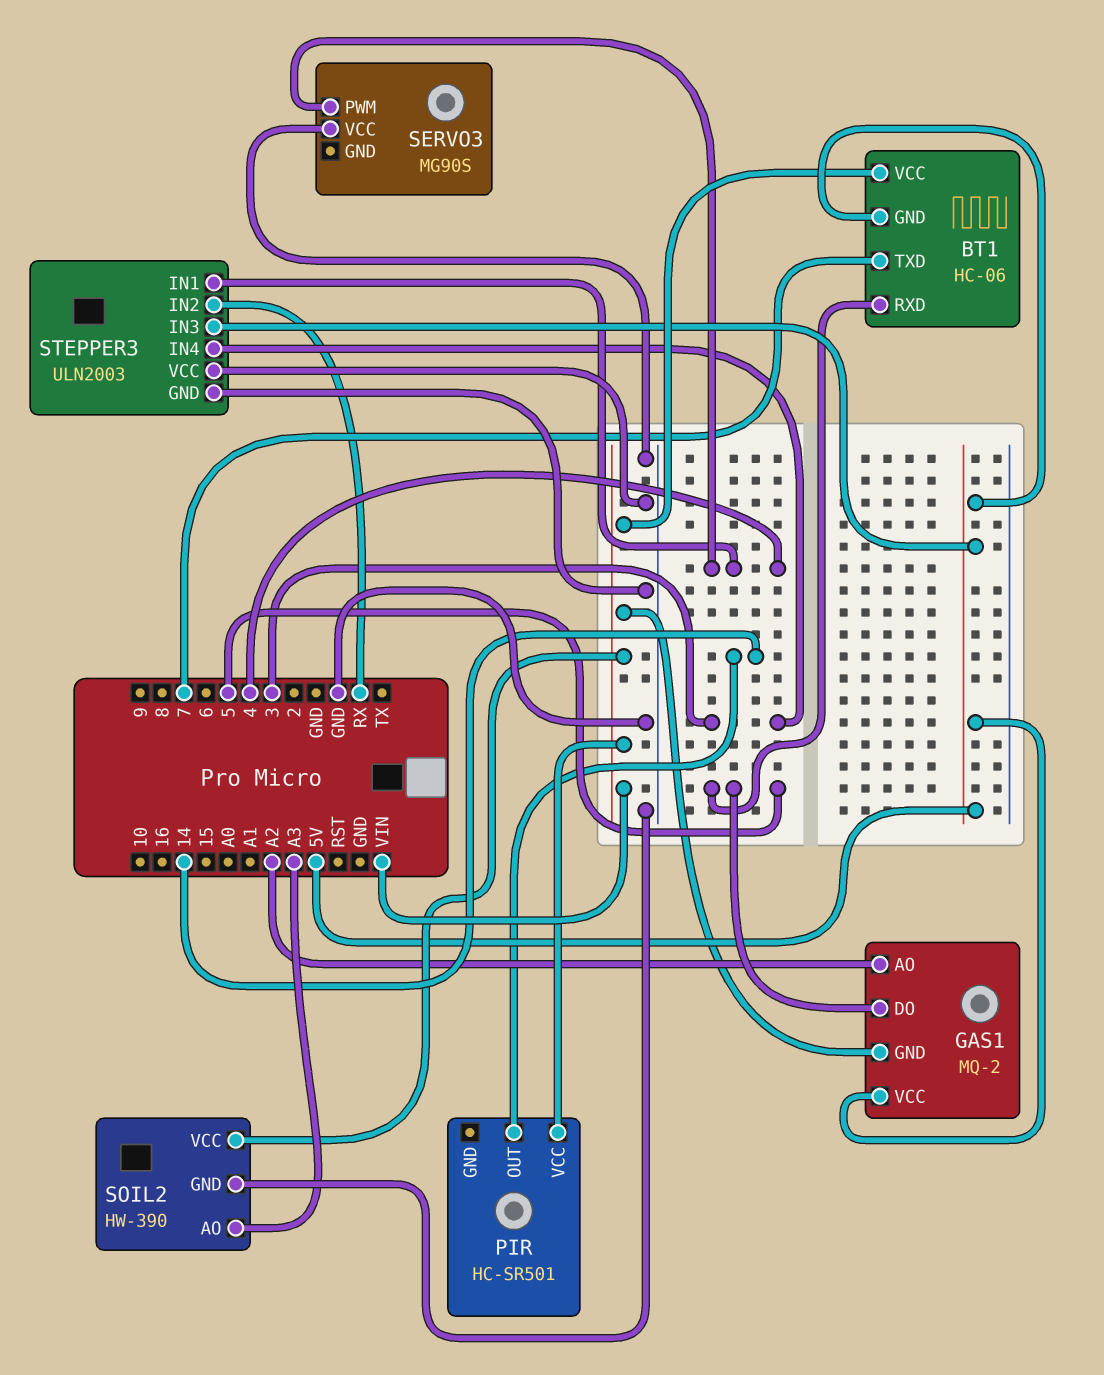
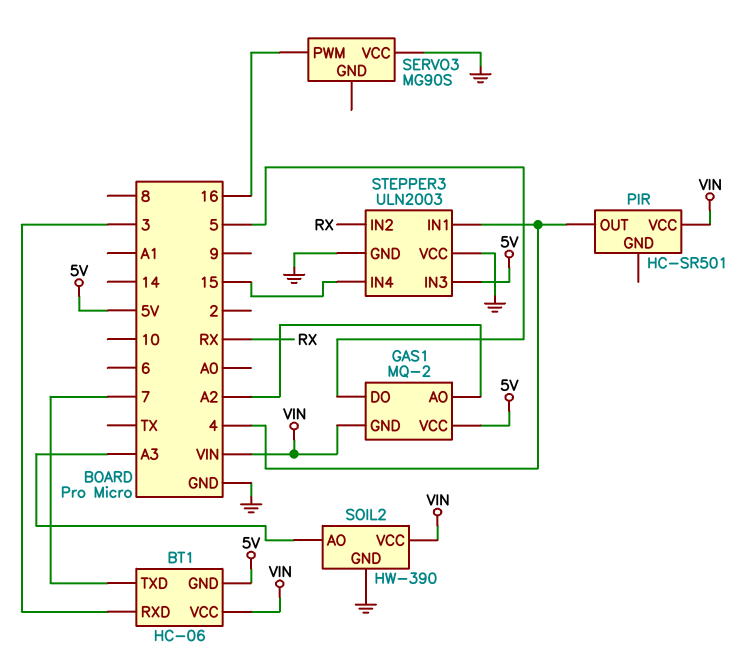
BT1 pin RXD: 5 -> 3
PIR pin OUT: 14 -> 4
SERVO3 pin PWM: 4 -> 16
STEPPER3 pin IN4: 3 -> 15

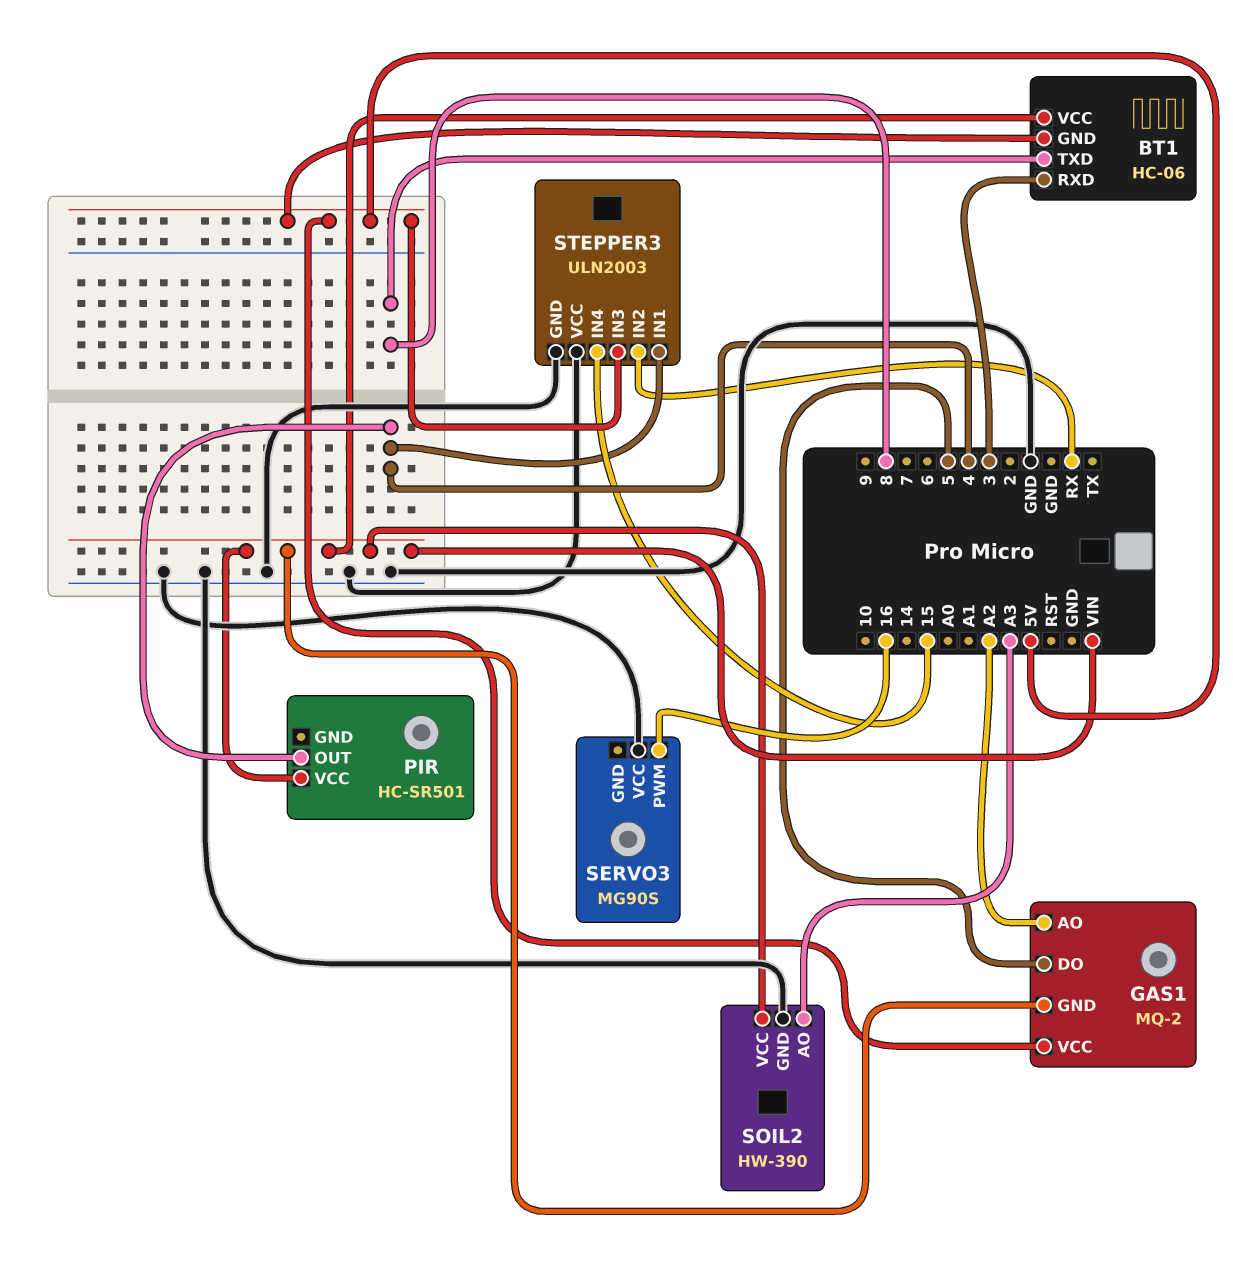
BT1 pin TXD: 7 -> 8

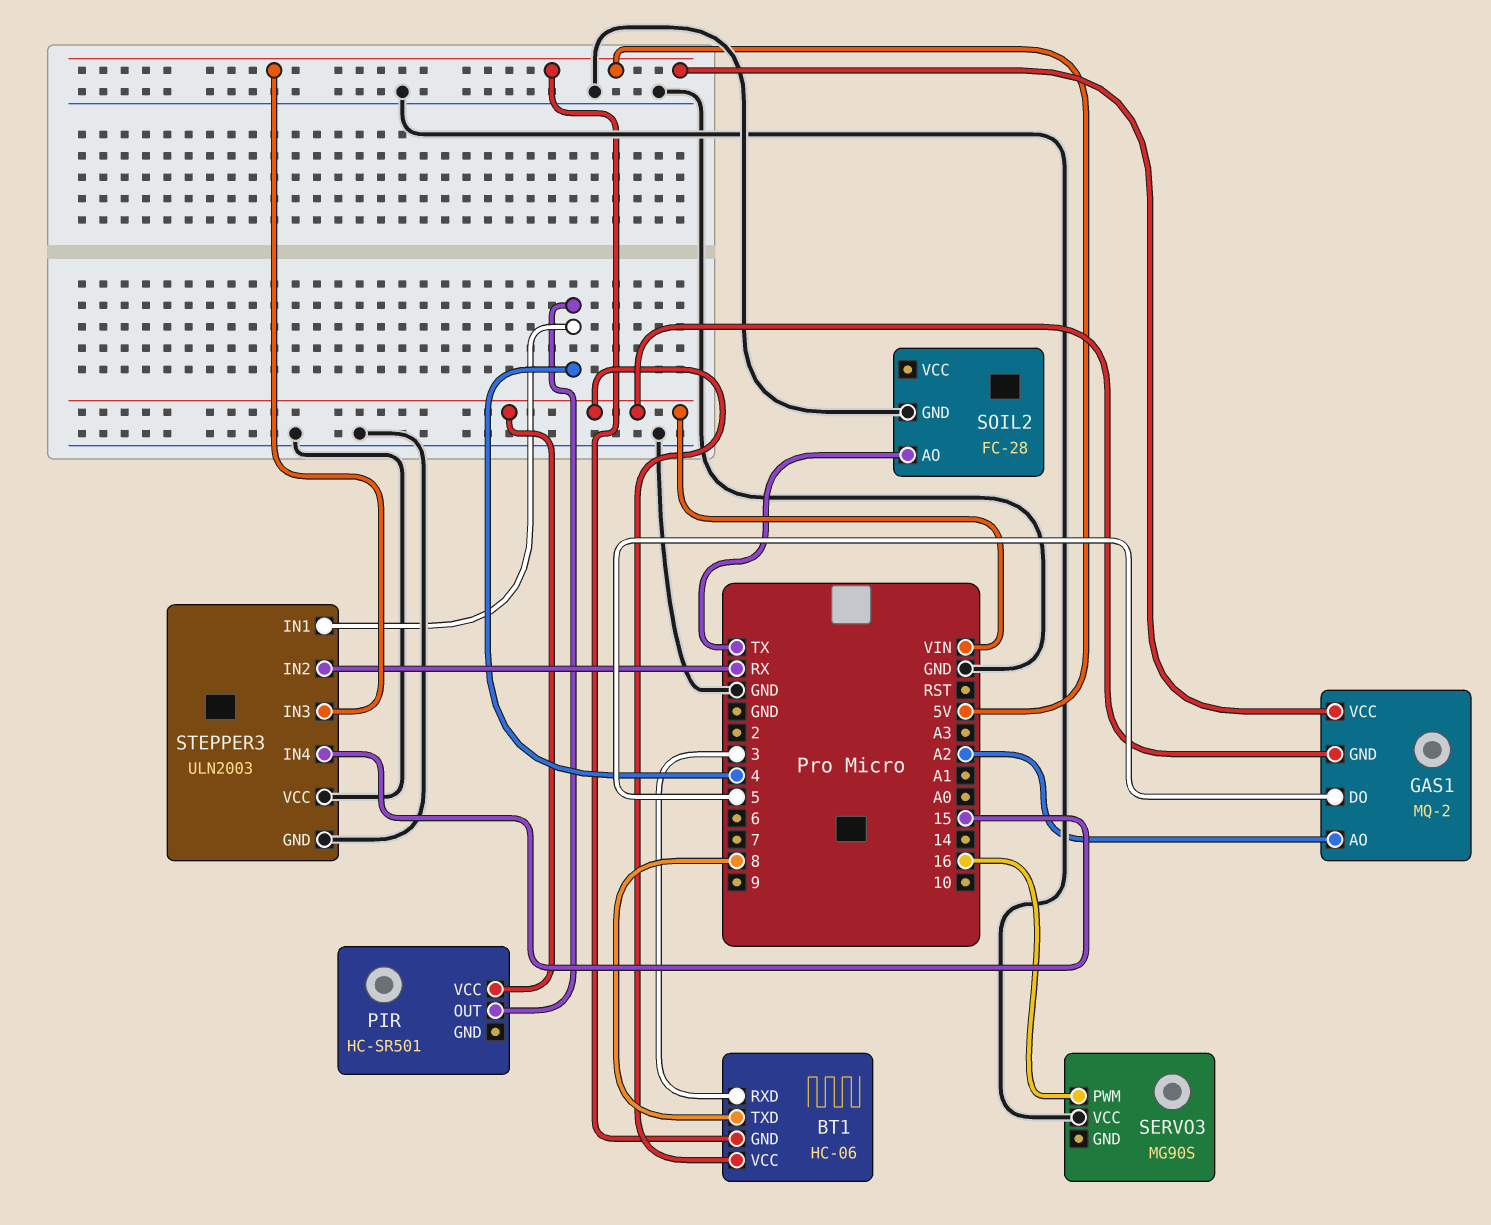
SOIL2: HW-390 -> FC-28
SOIL2 pin AO: A3 -> TX
SOIL2 pin VCC: VIN -> none

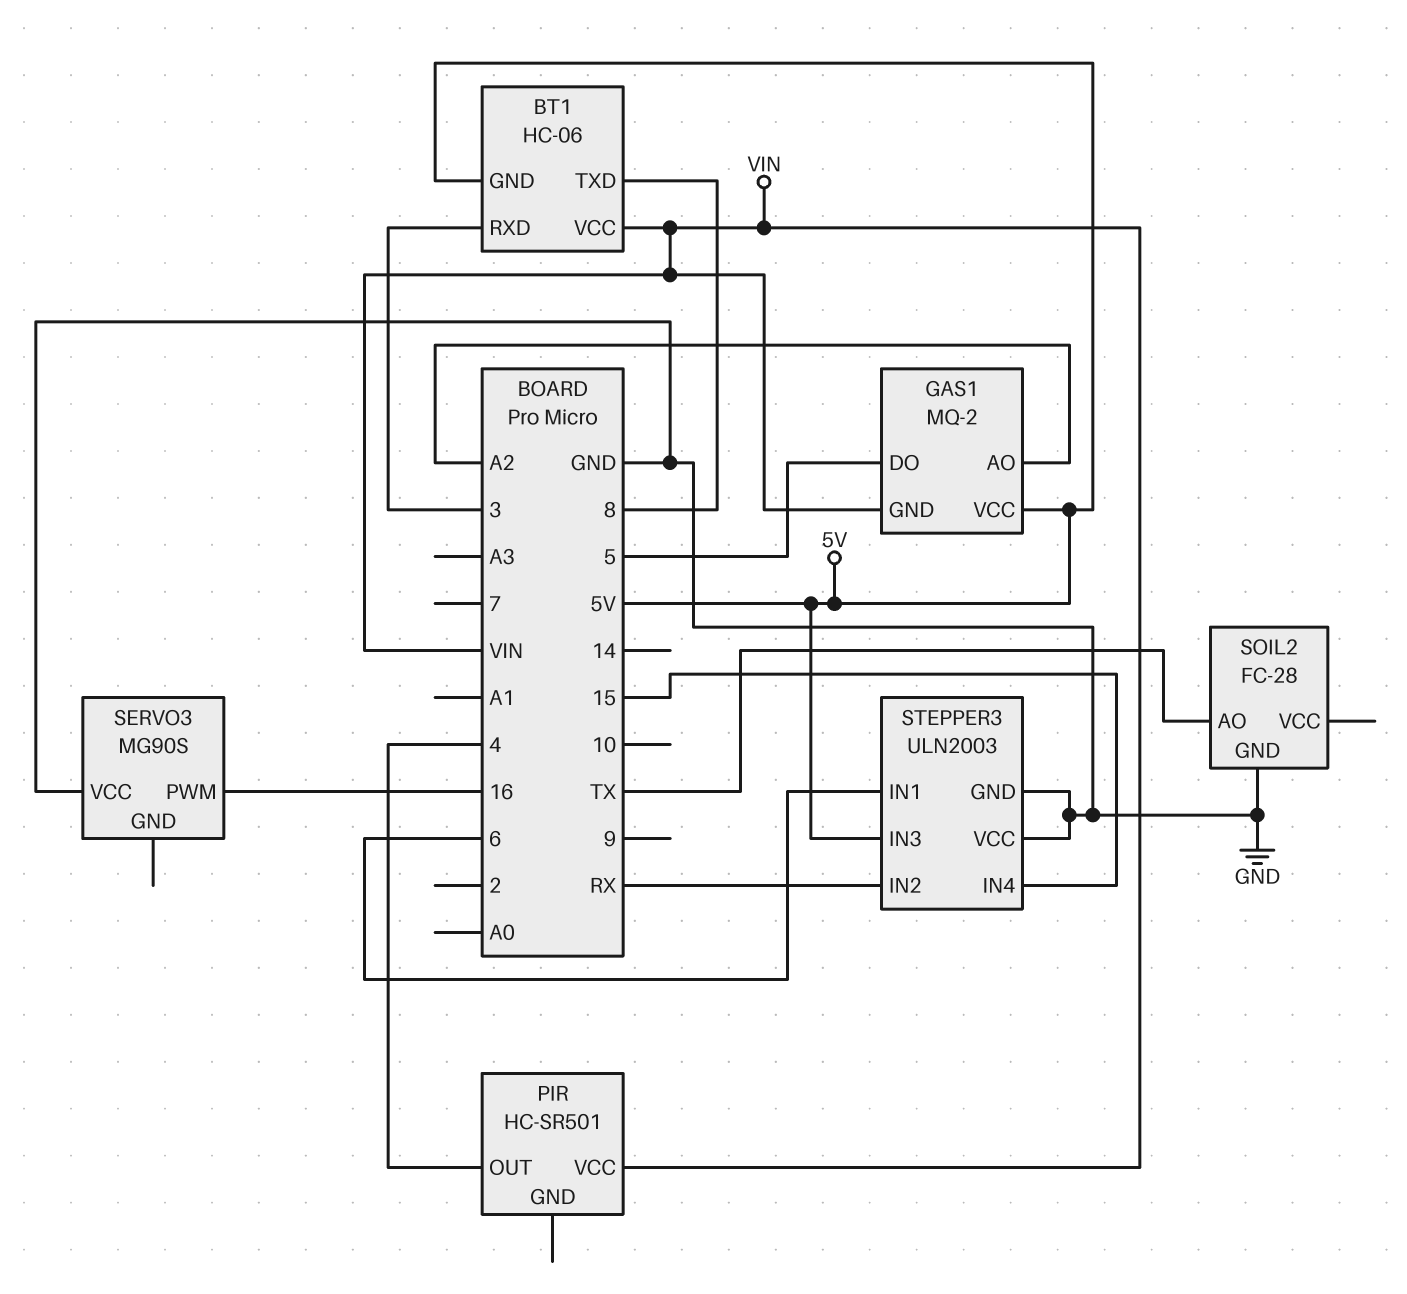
STEPPER3 pin IN1: 4 -> 6

